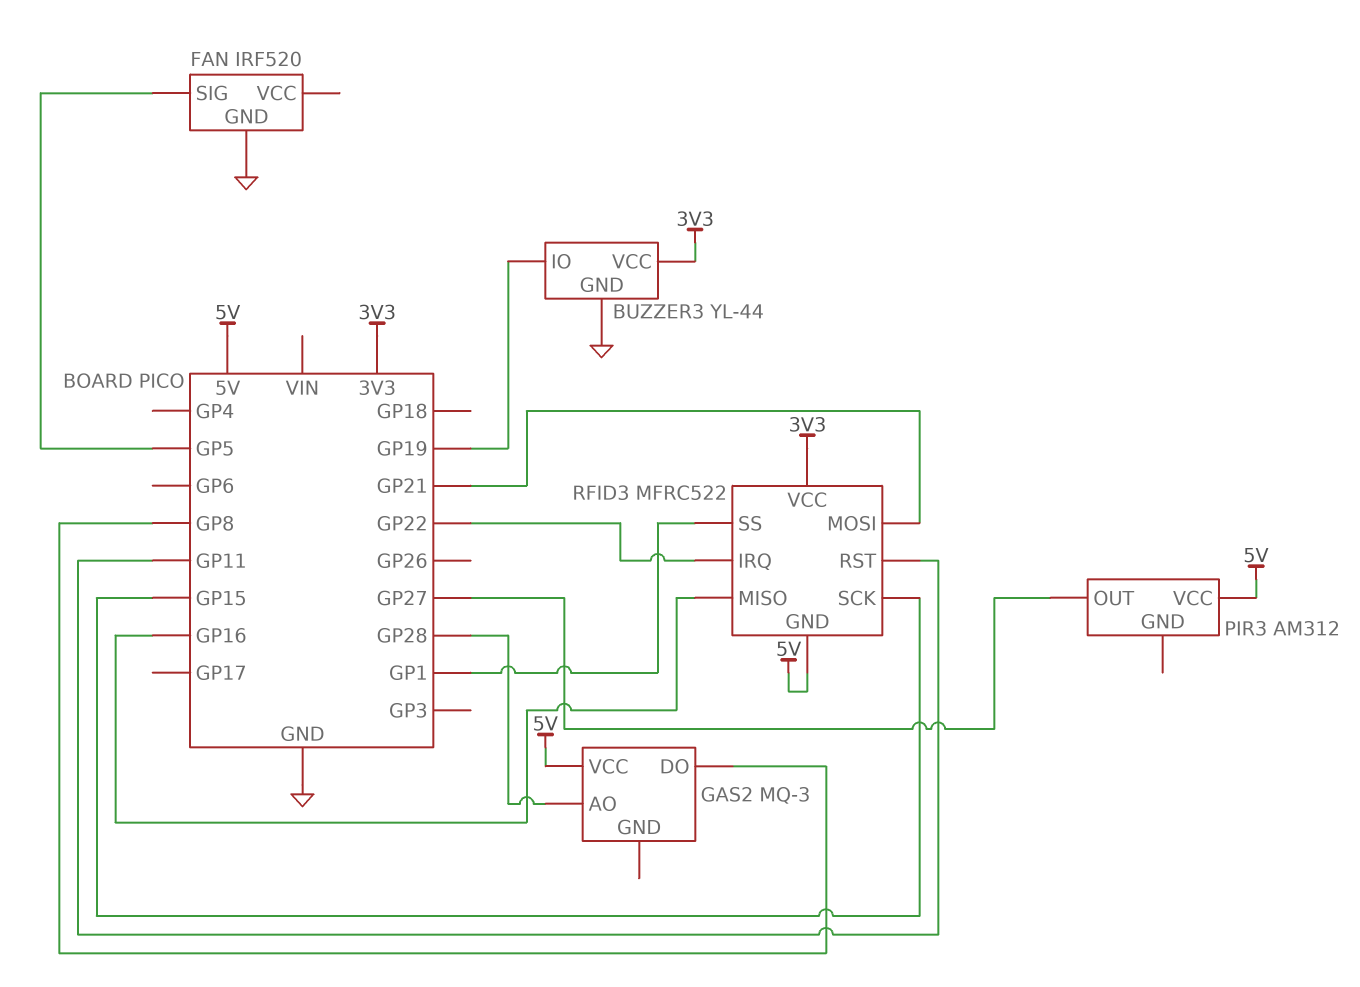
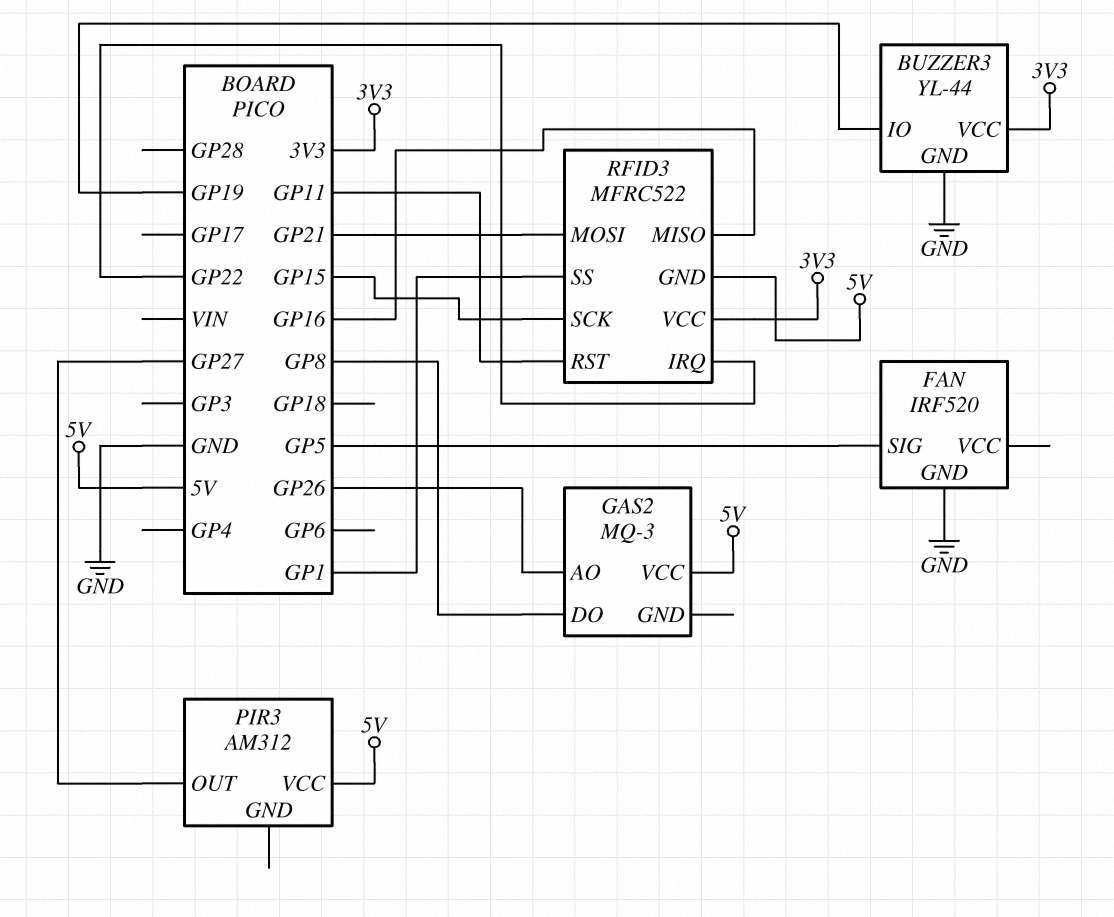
GAS2 pin AO: GP28 -> GP26

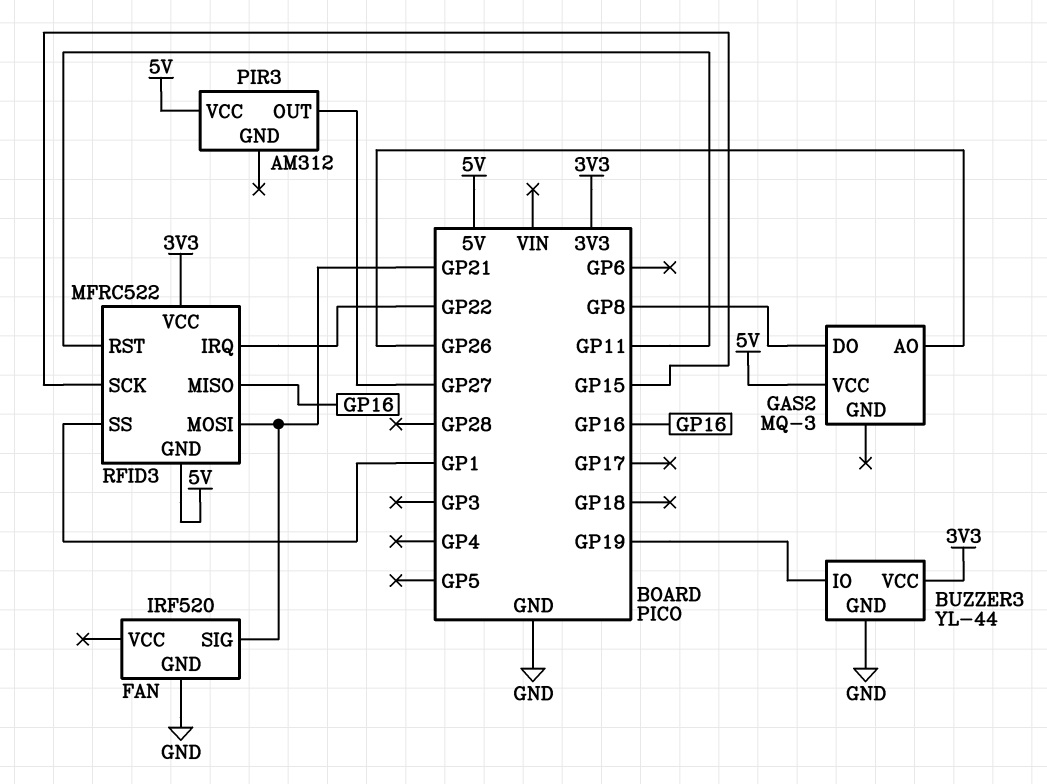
FAN pin SIG: GP5 -> GP21

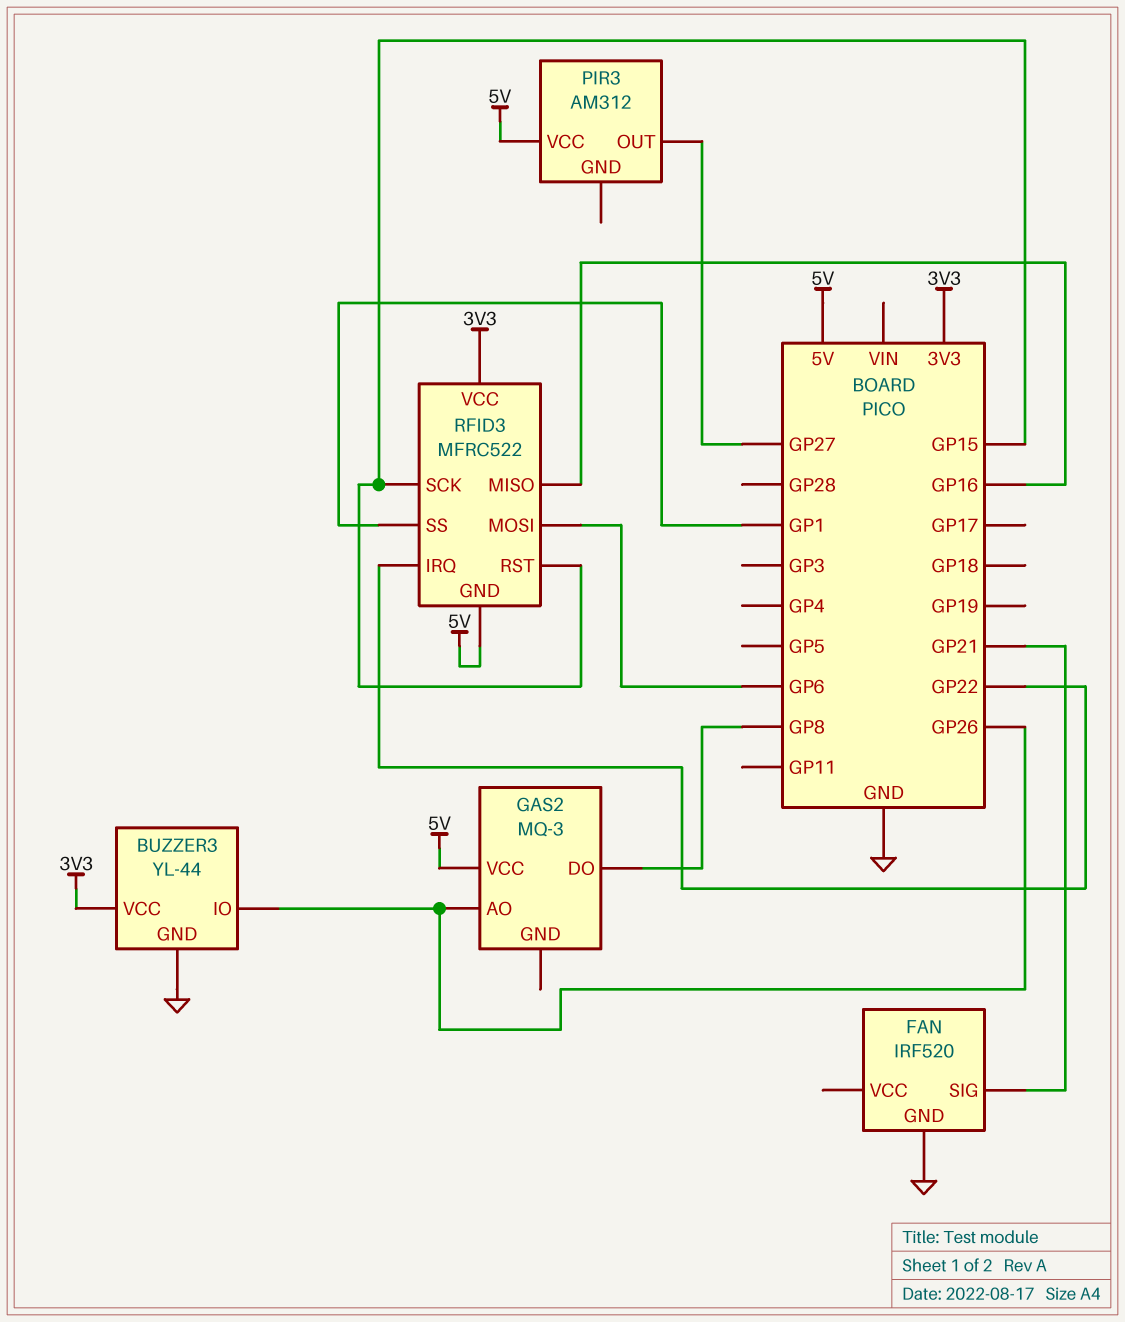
BUZZER3 pin IO: GP19 -> GP26
RFID3 pin MOSI: GP21 -> GP6
RFID3 pin RST: GP11 -> GP15

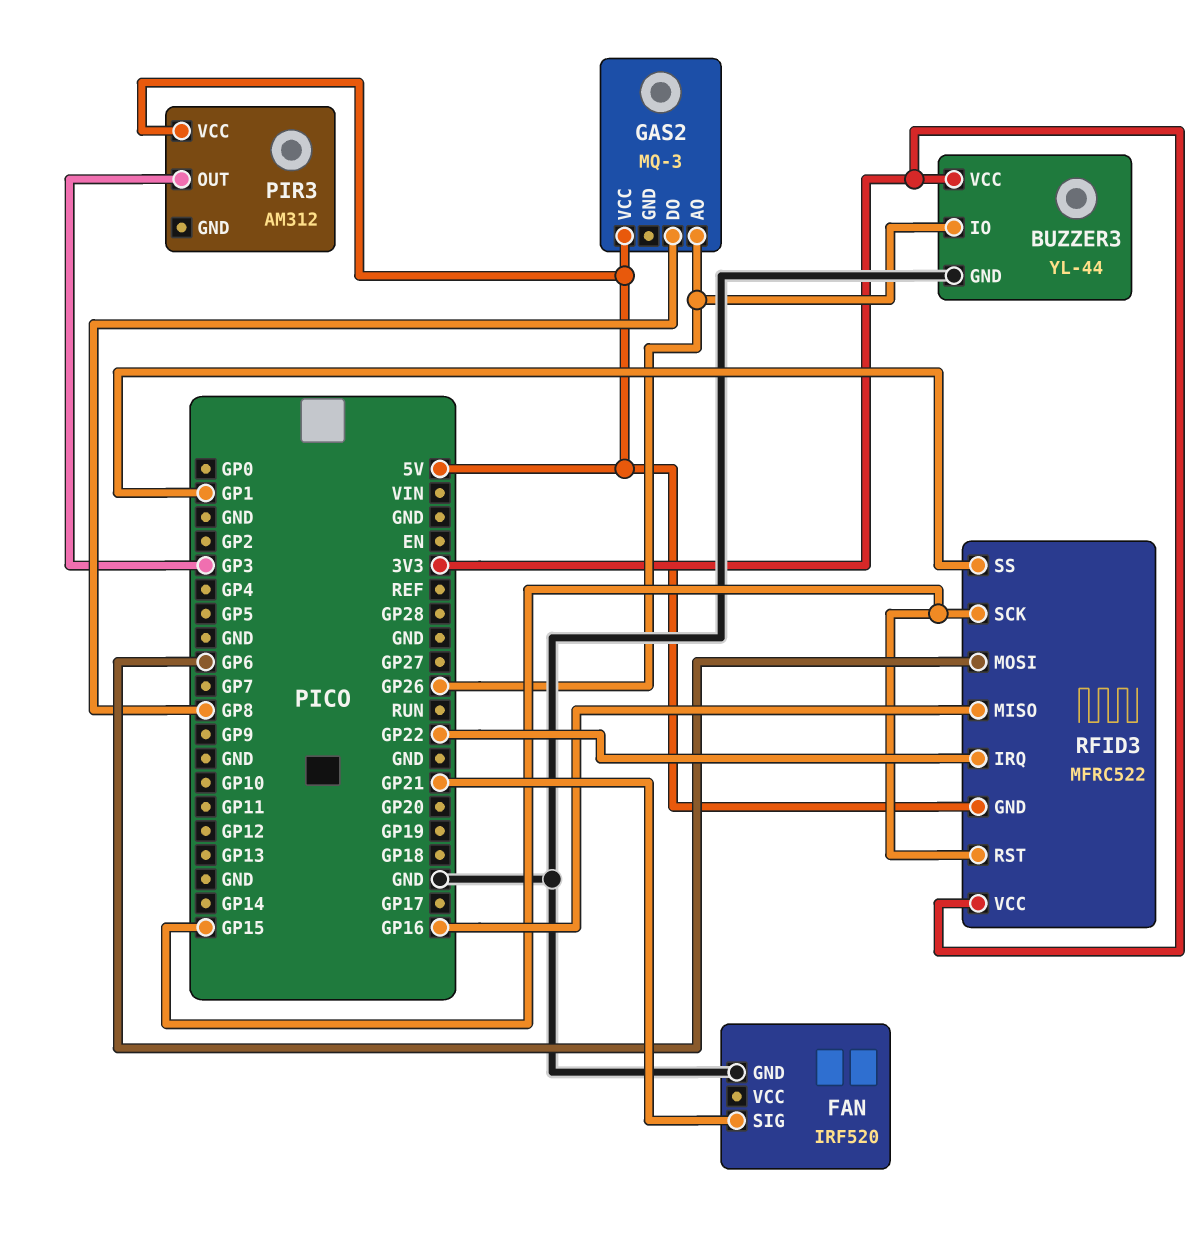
PIR3 pin OUT: GP27 -> GP3

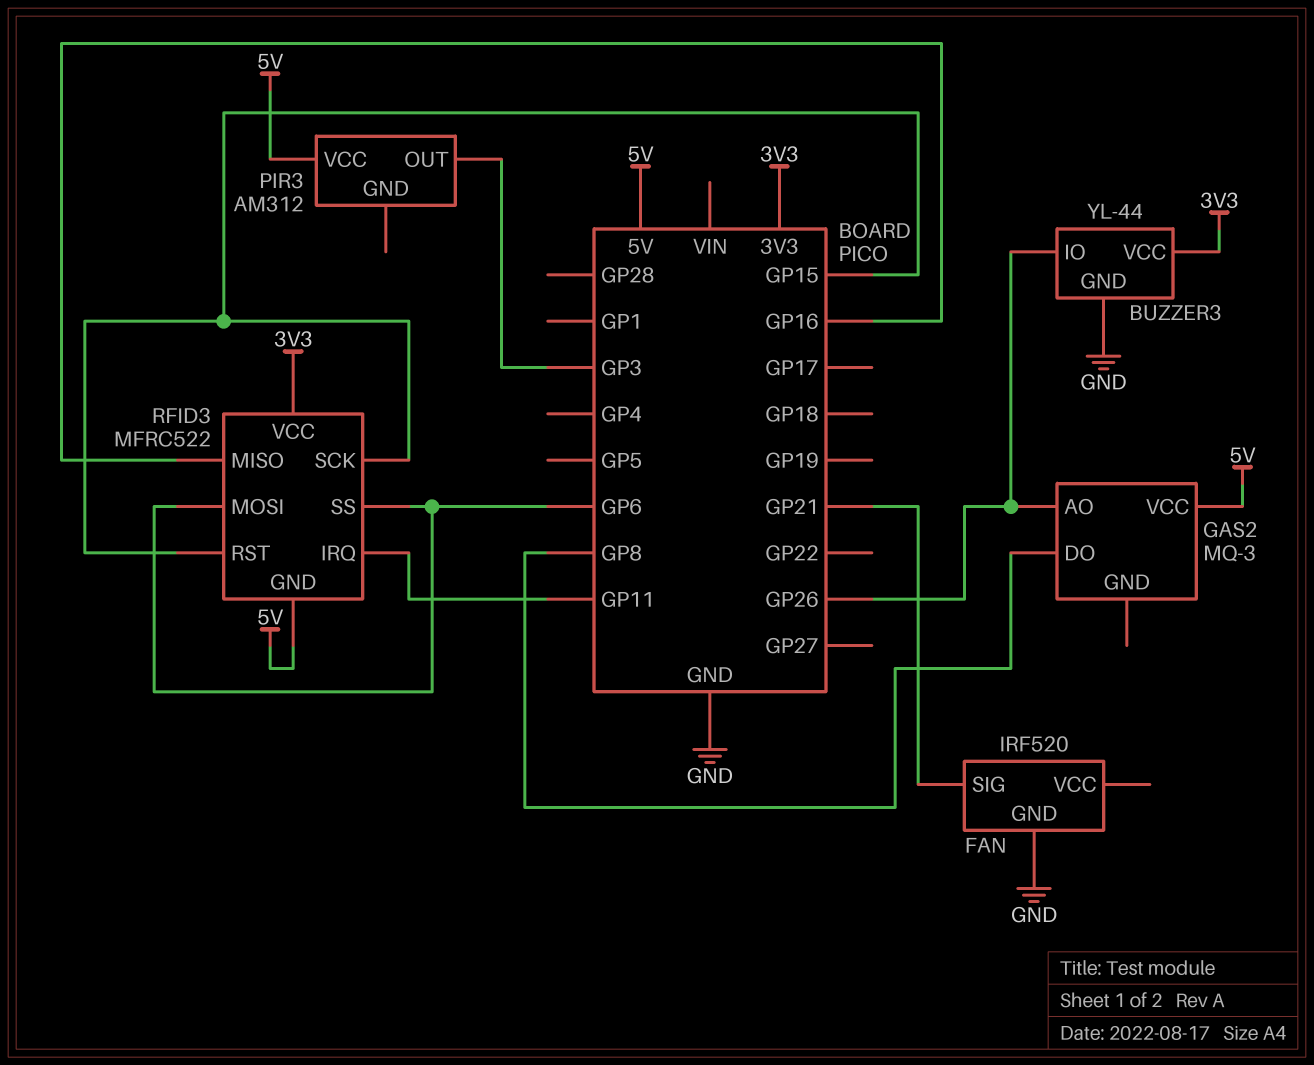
RFID3 pin IRQ: GP22 -> GP11
RFID3 pin SS: GP1 -> GP6

